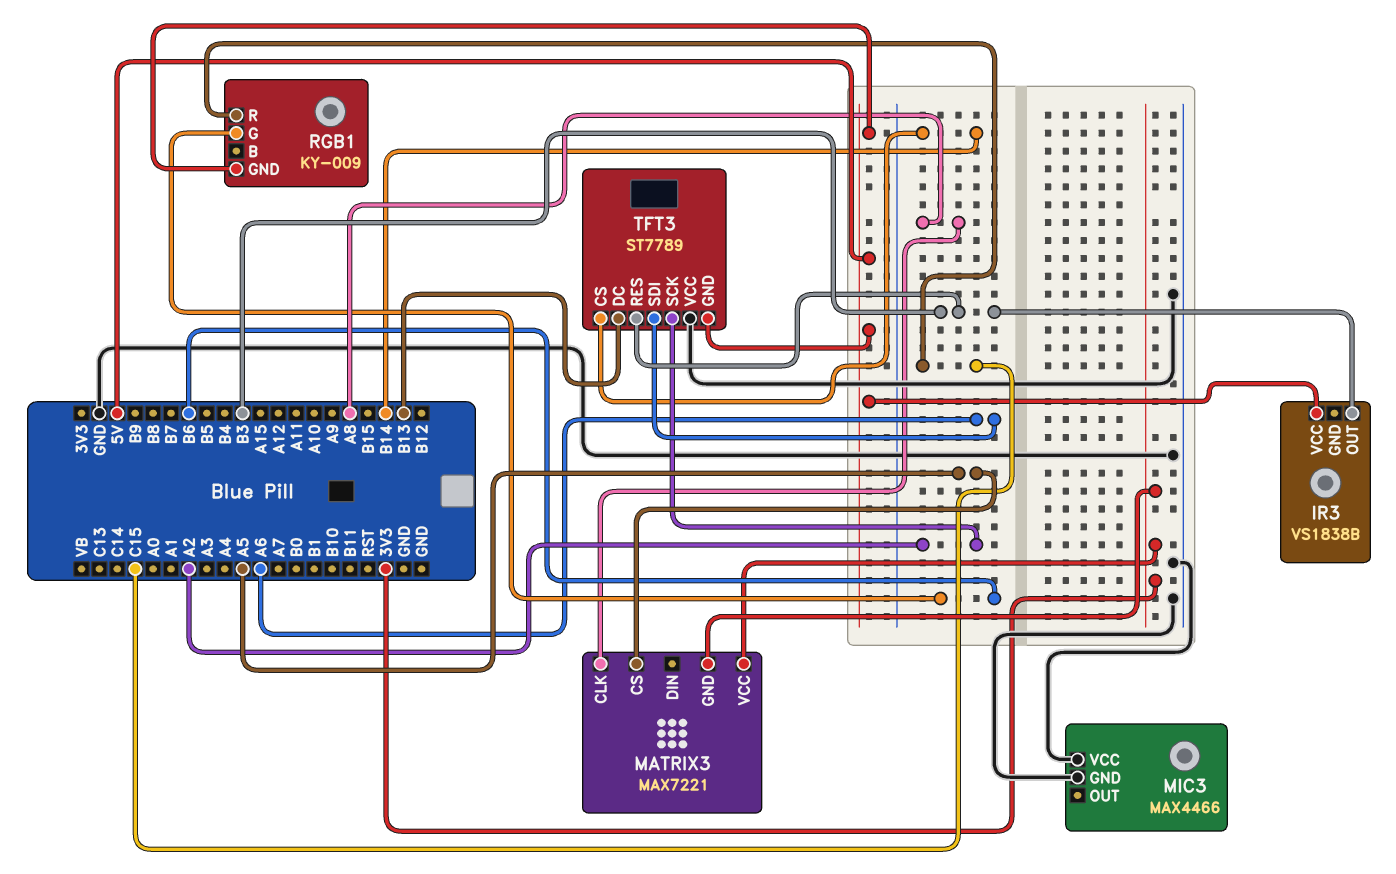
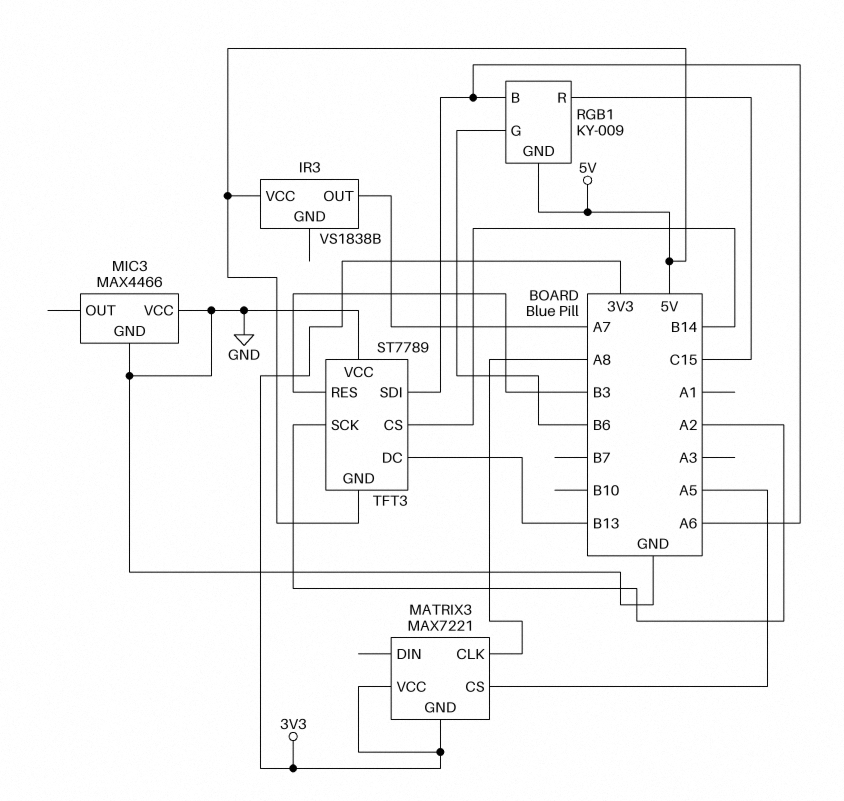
IR3 pin OUT: B3 -> A7
RGB1 pin B: none -> A6

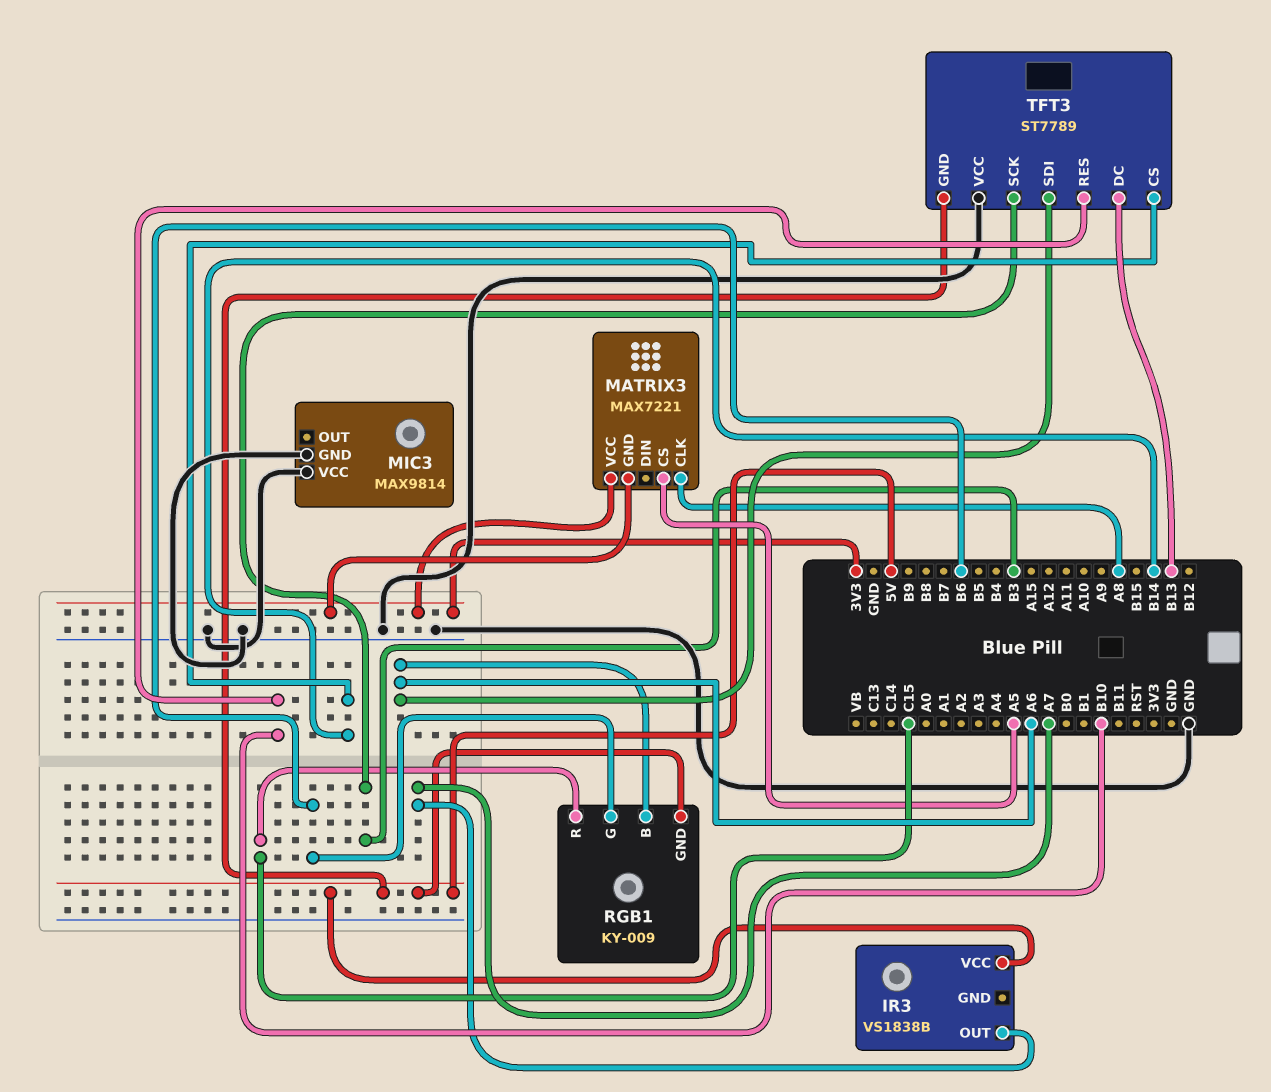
MIC3: MAX4466 -> MAX9814
TFT3 pin RES: B3 -> B10
TFT3 pin SCK: A2 -> B3

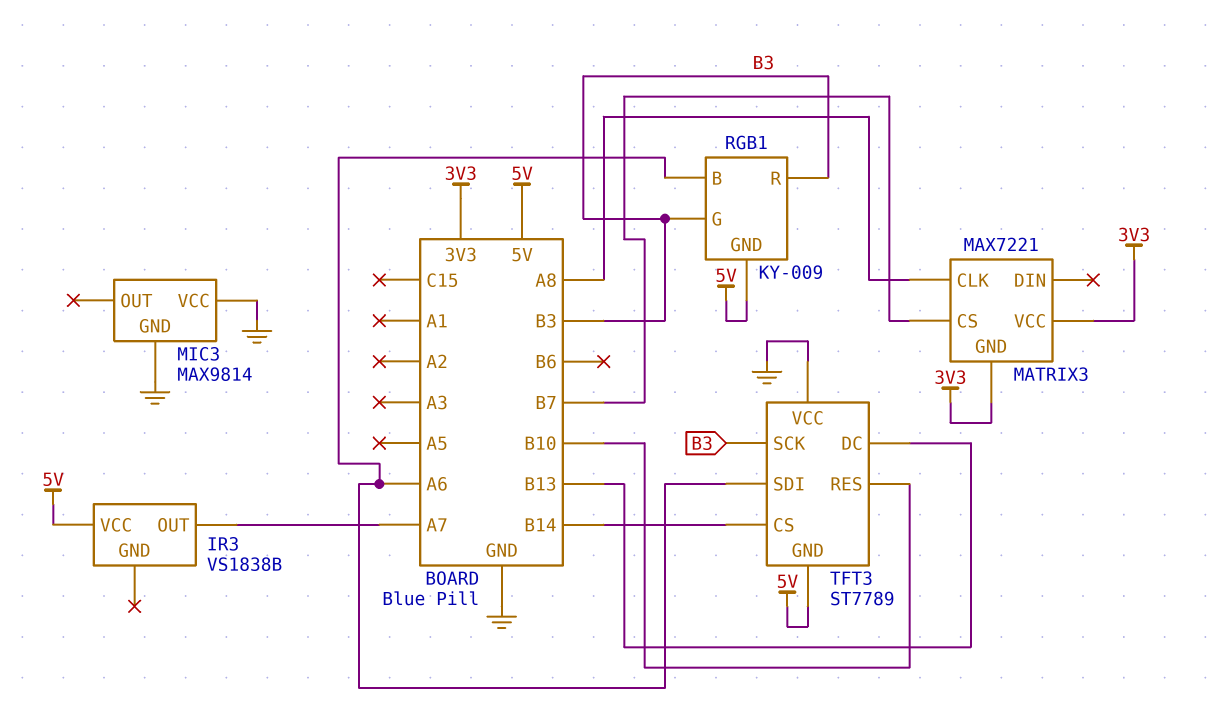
MATRIX3 pin CS: A5 -> B7
RGB1 pin G: B6 -> B3
RGB1 pin R: C15 -> B3

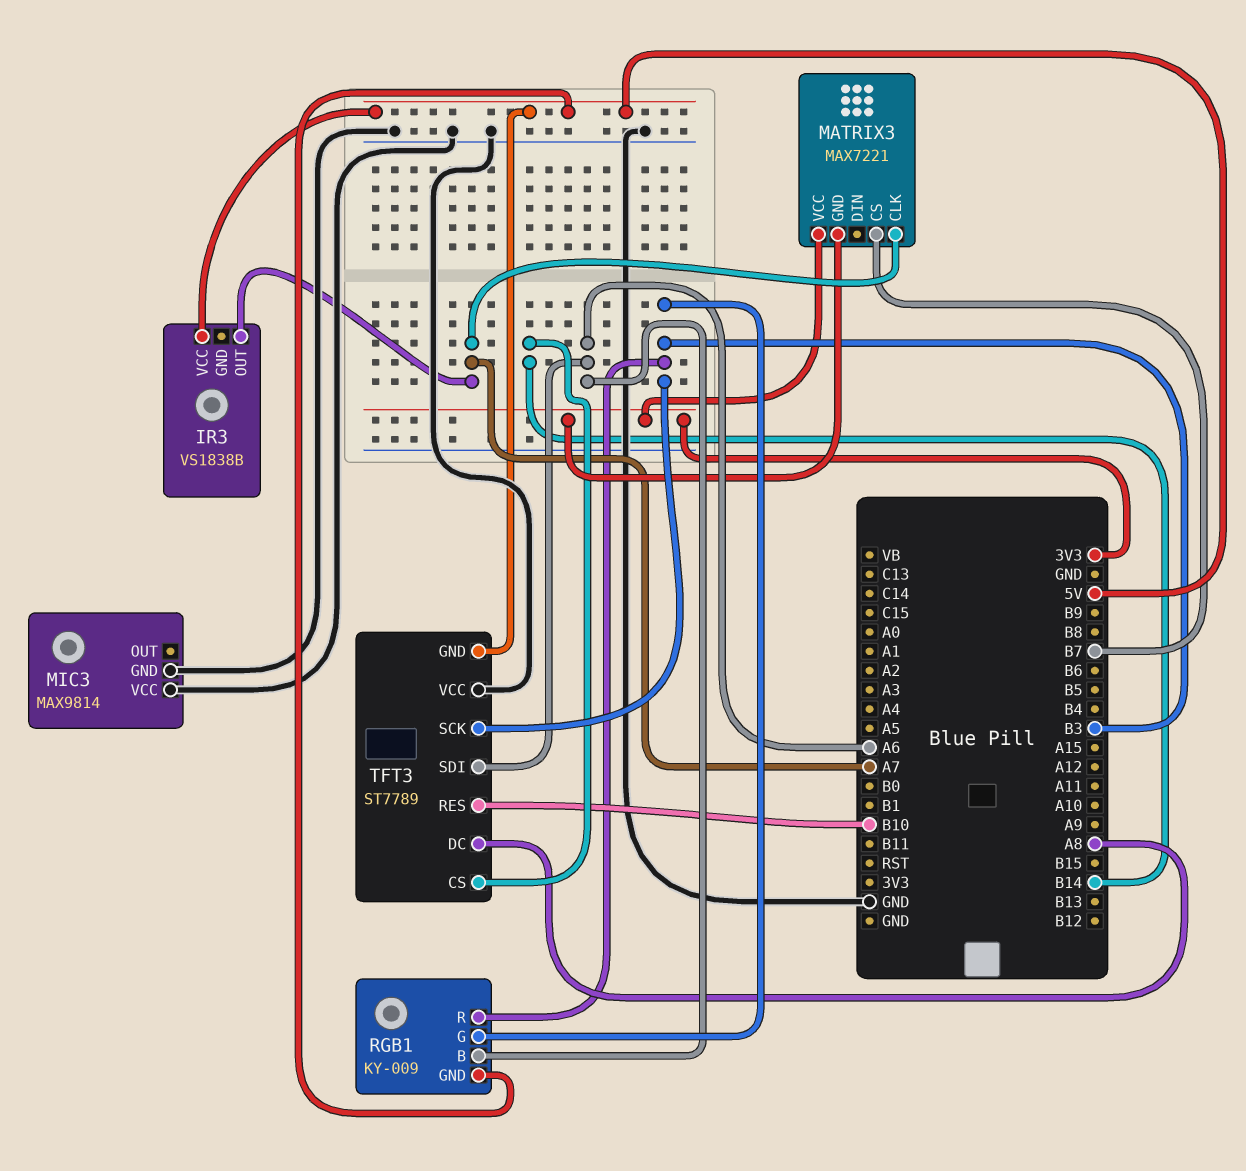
MATRIX3 pin CLK: A8 -> A7
TFT3 pin DC: B13 -> A8

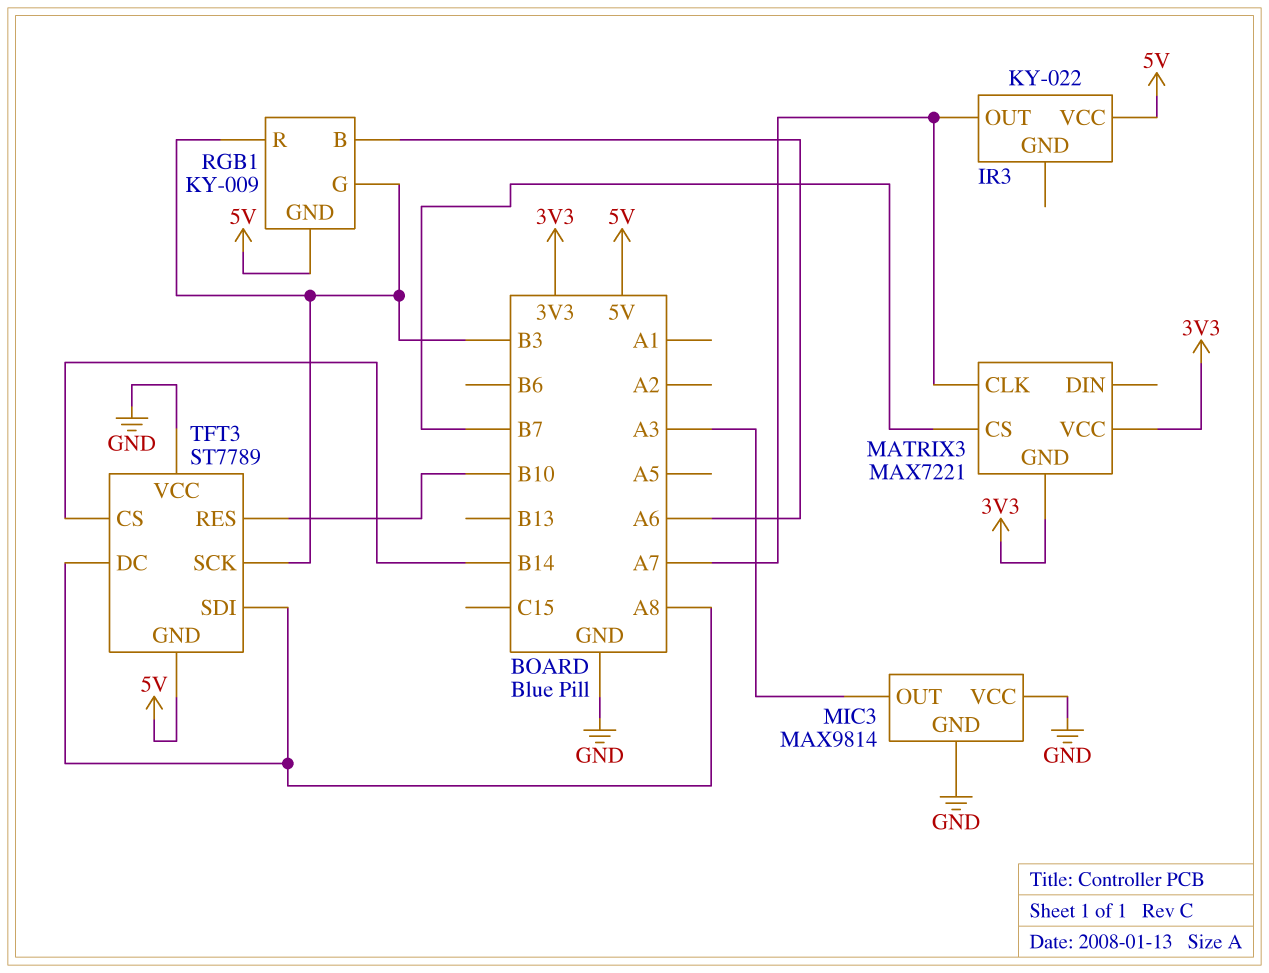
IR3: VS1838B -> KY-022
MIC3 pin OUT: none -> A3
TFT3 pin SDI: A6 -> A8

